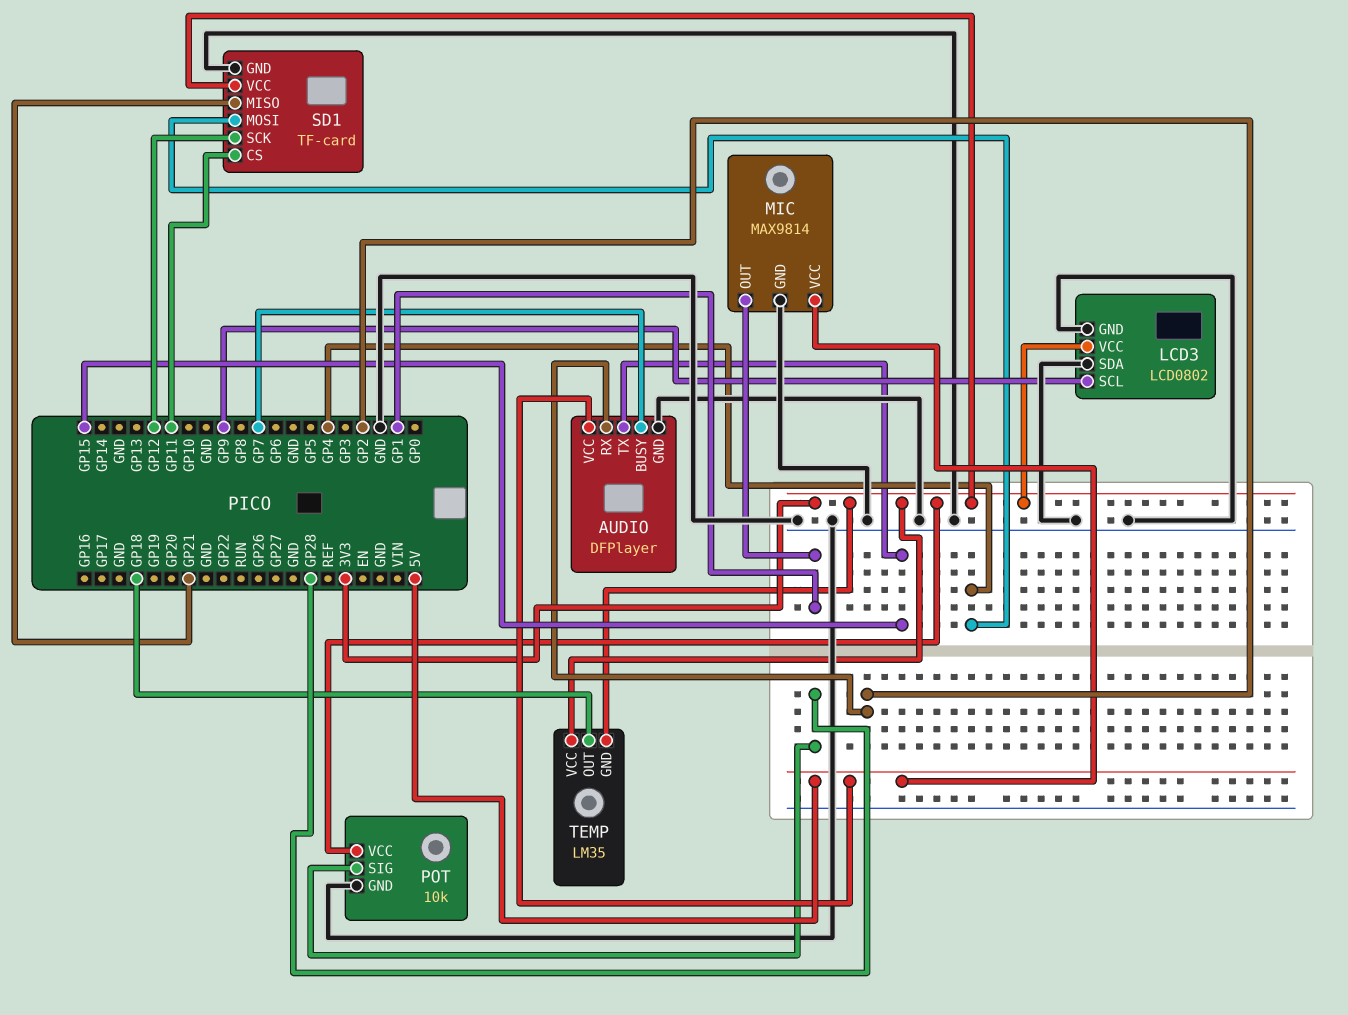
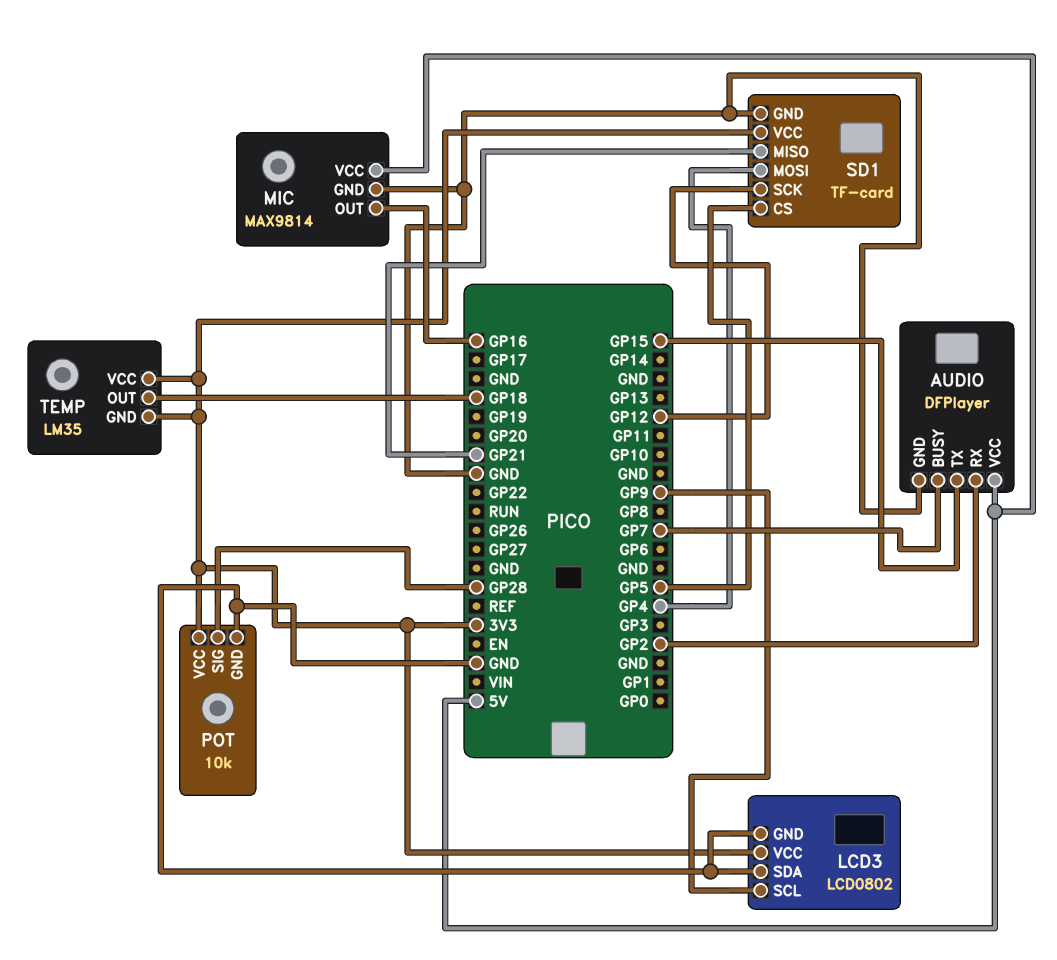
MIC pin OUT: GP1 -> GP16
SD1 pin CS: GP11 -> GP5

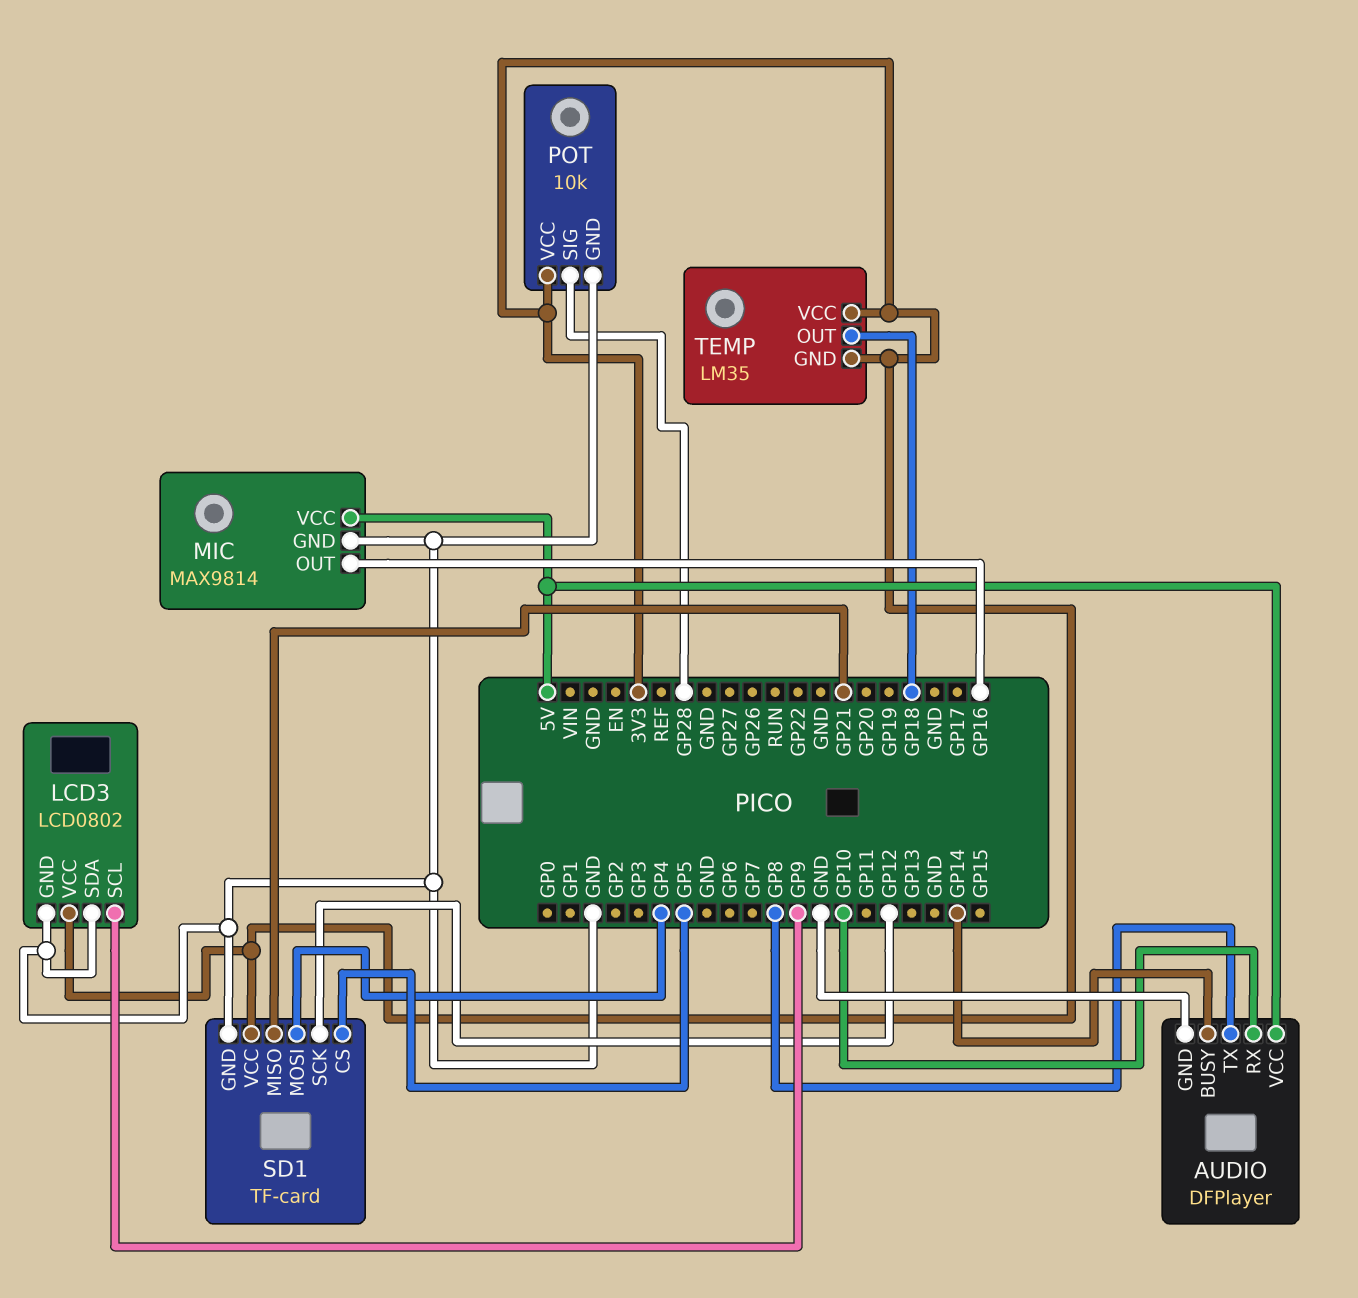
AUDIO pin BUSY: GP7 -> GP14
AUDIO pin RX: GP2 -> GP10
AUDIO pin TX: GP15 -> GP8

